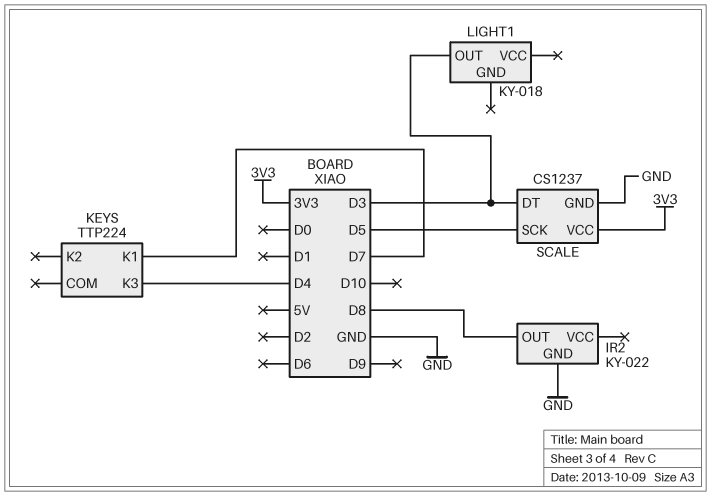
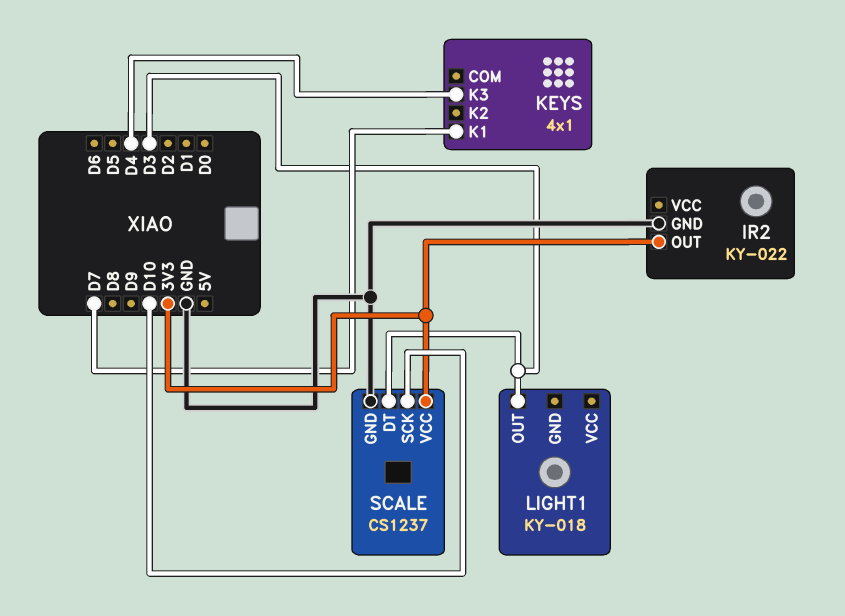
IR2 pin OUT: D8 -> 3V3
KEYS: TTP224 -> 4x1
SCALE pin SCK: D5 -> D10

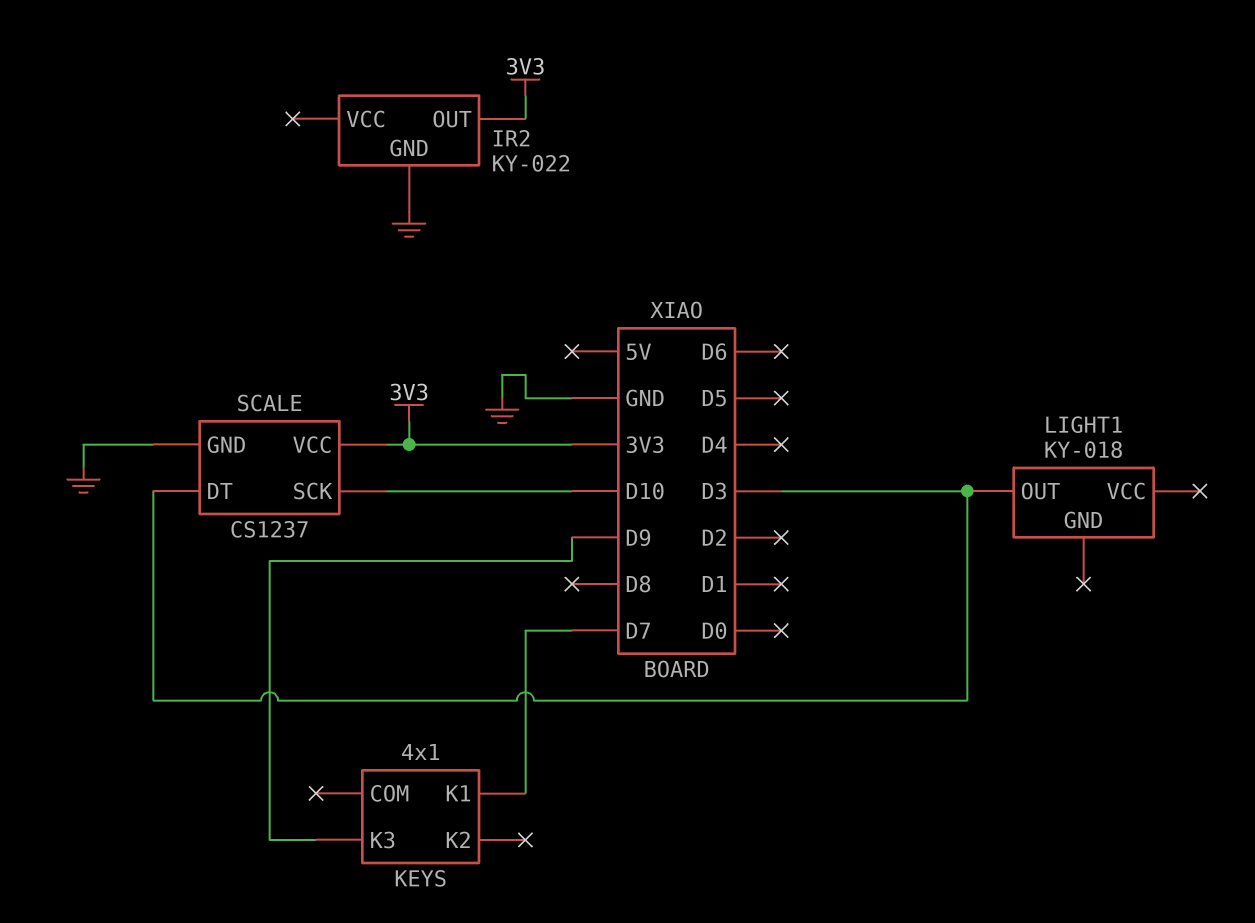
KEYS pin K3: D4 -> D9

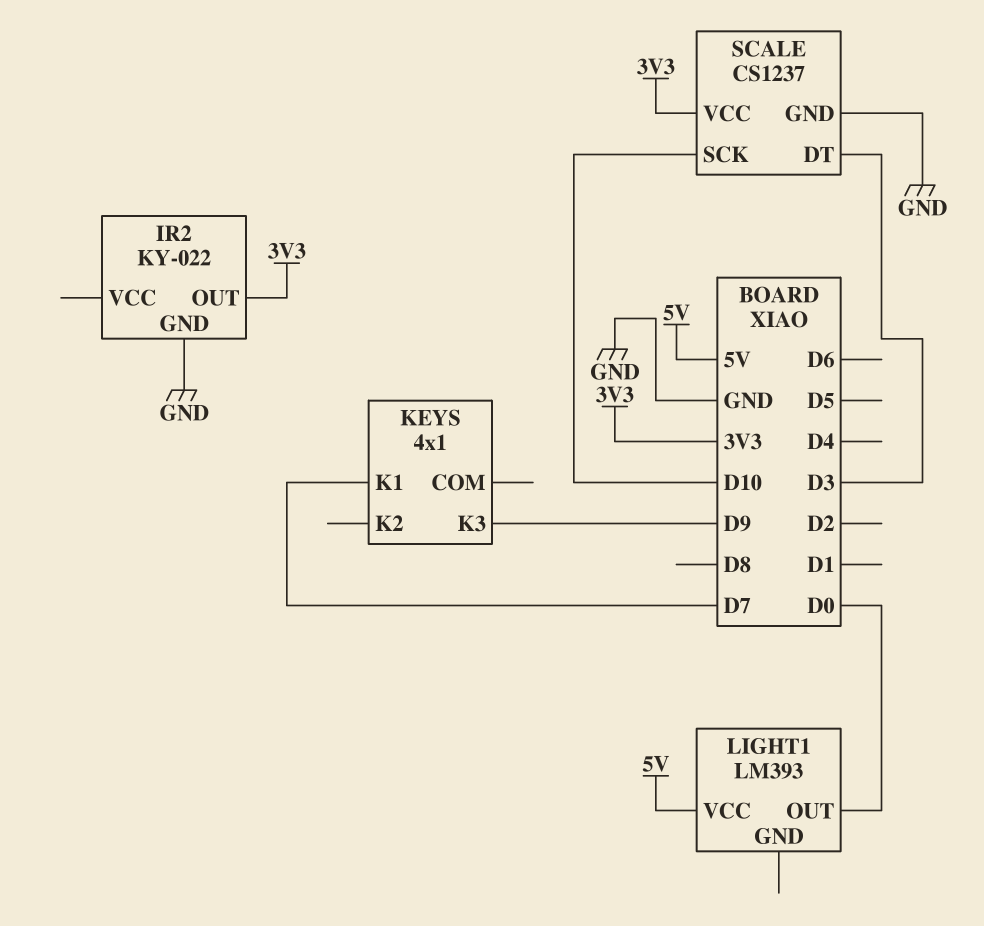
LIGHT1: KY-018 -> LM393
LIGHT1 pin OUT: D3 -> D0
LIGHT1 pin VCC: none -> 5V

